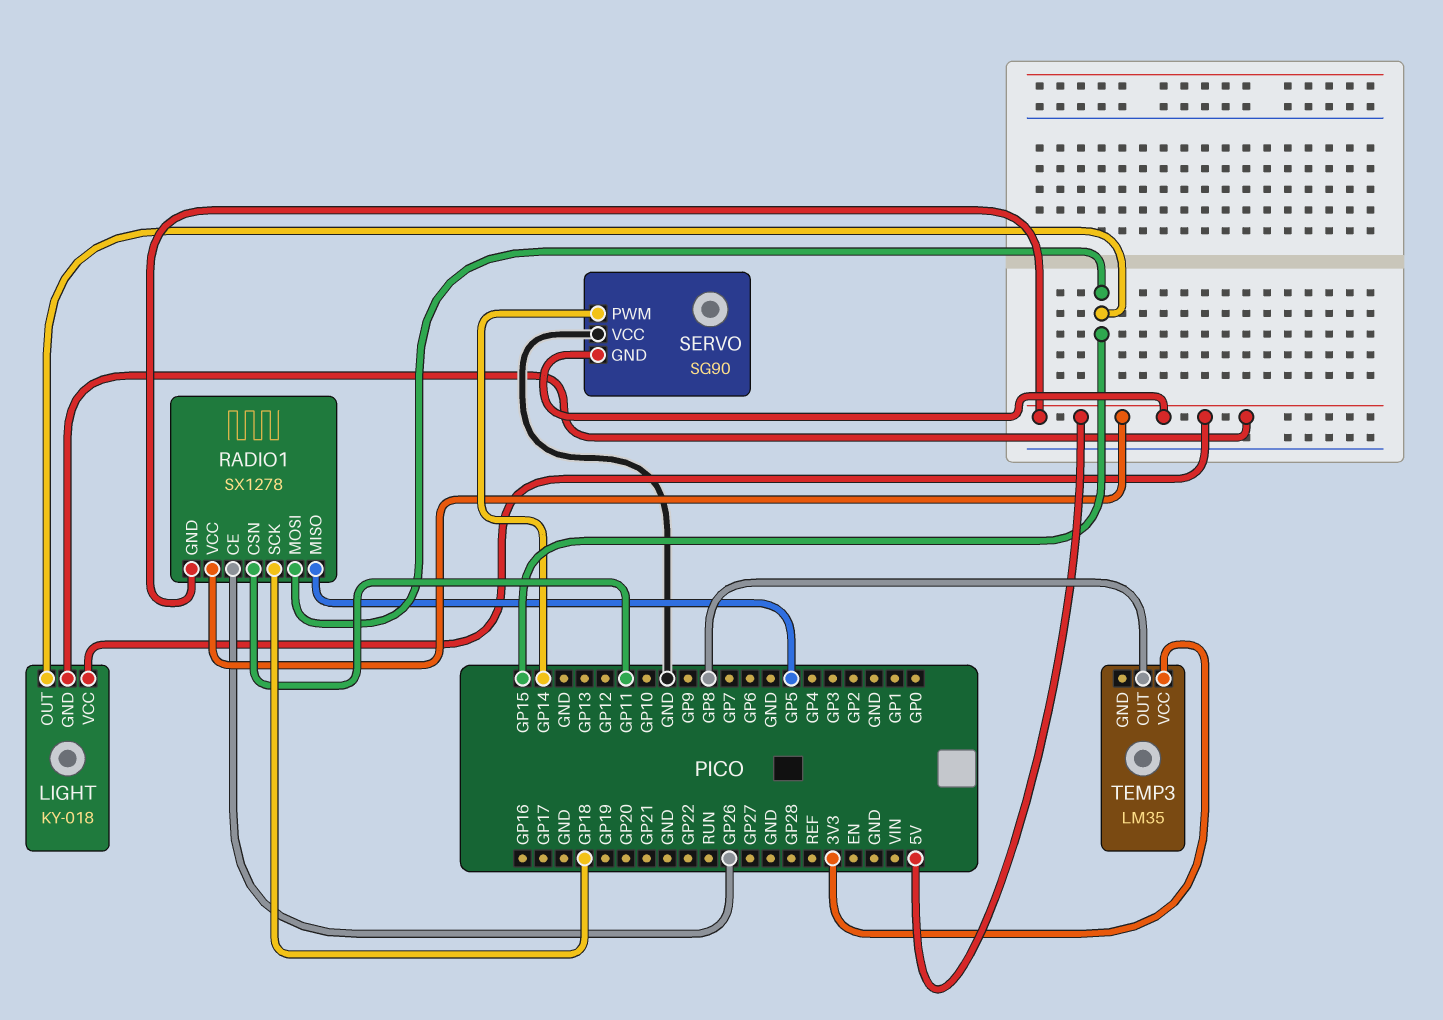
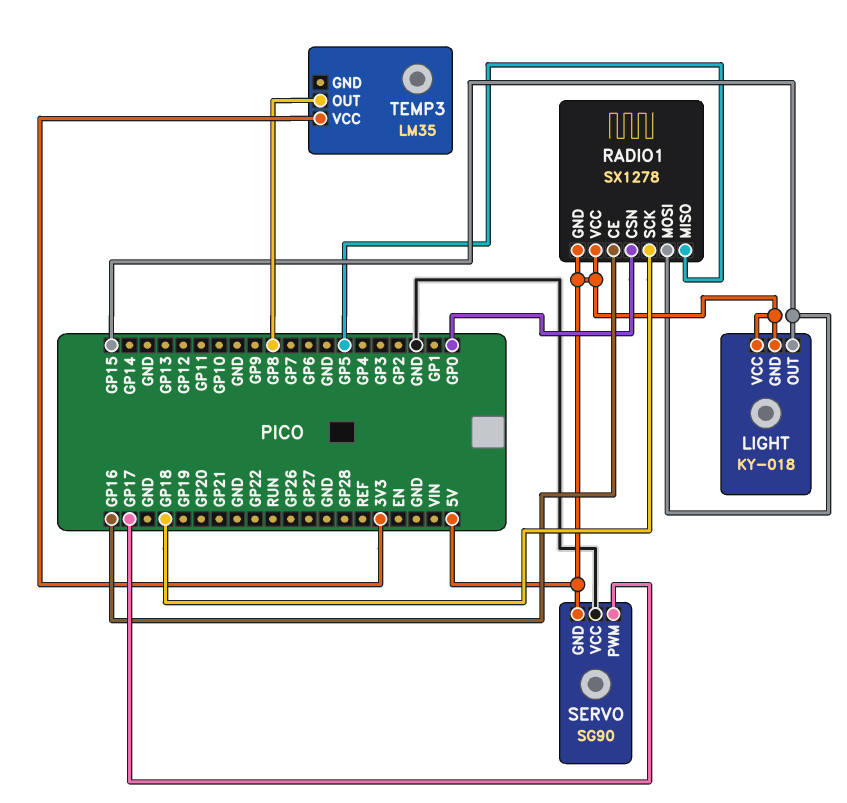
RADIO1 pin CE: GP26 -> GP16
RADIO1 pin CSN: GP11 -> GP0
SERVO pin PWM: GP14 -> GP17

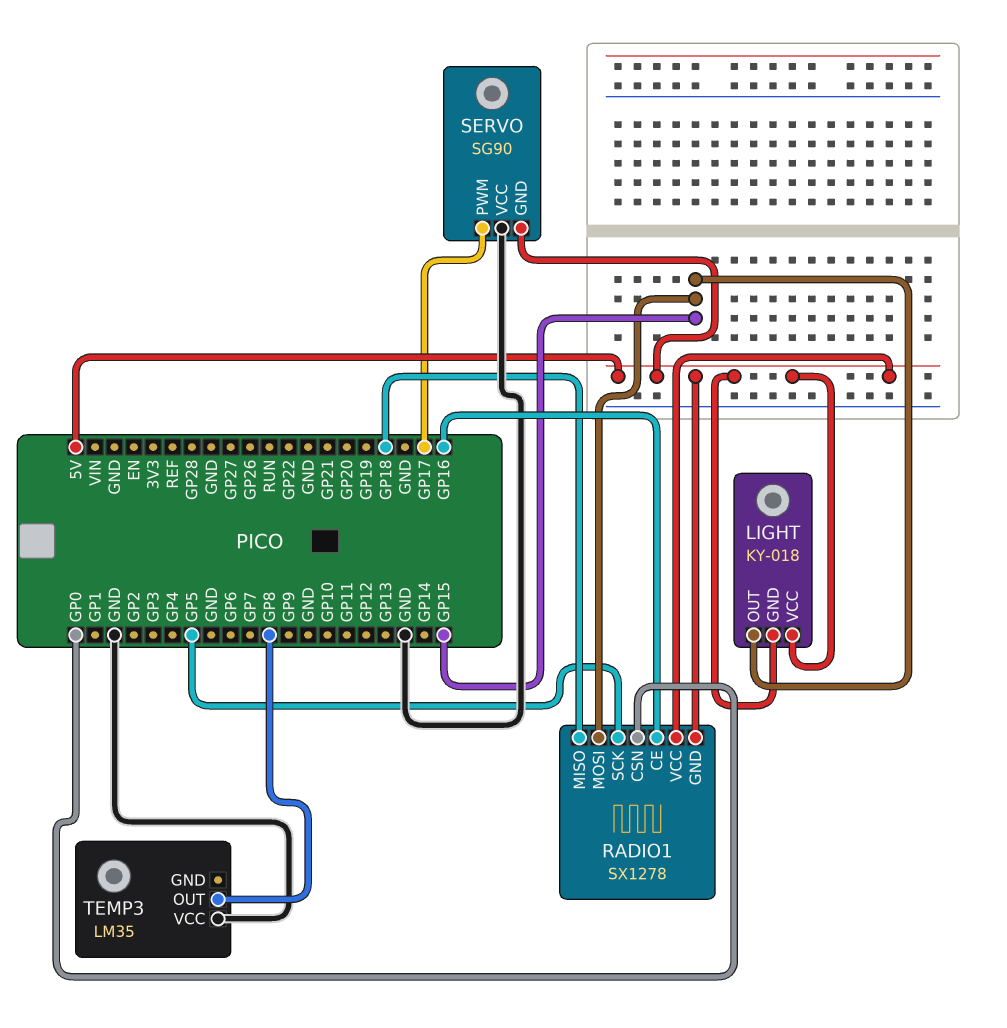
RADIO1 pin MISO: GP5 -> GP18
RADIO1 pin SCK: GP18 -> GP5
TEMP3 pin VCC: 3V3 -> GND

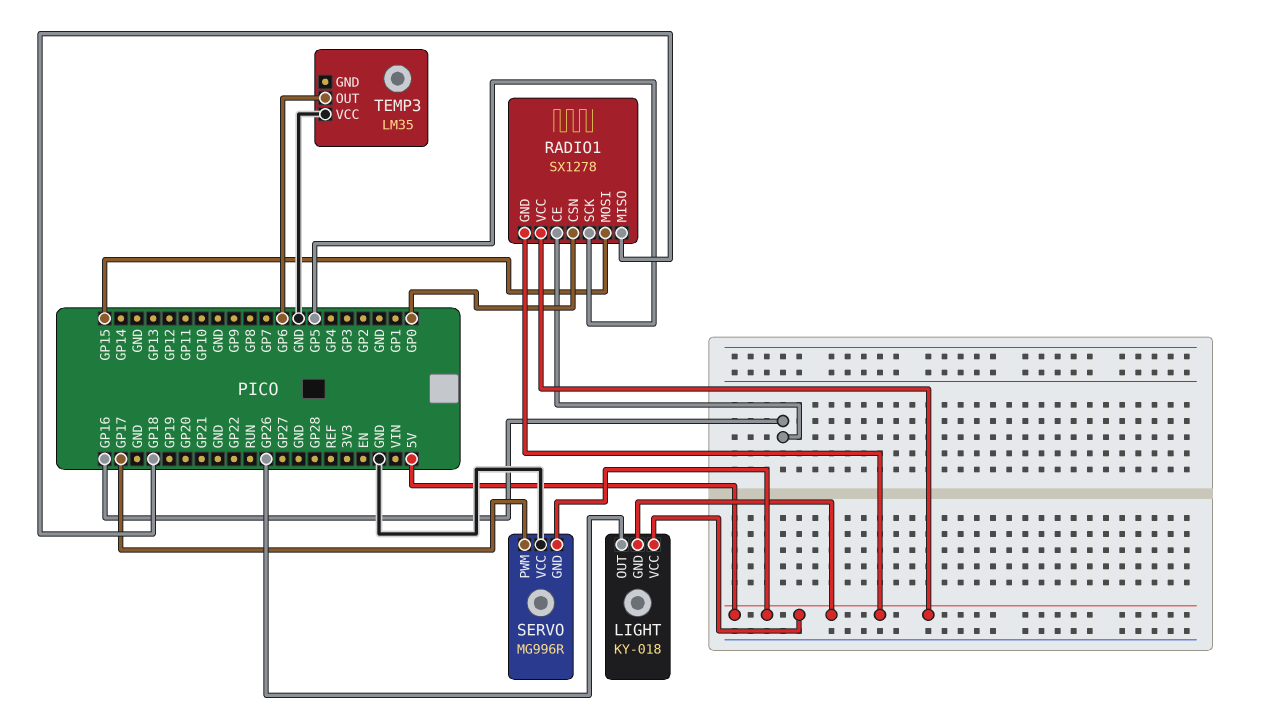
LIGHT pin OUT: GP15 -> GP26
SERVO: SG90 -> MG996R
TEMP3 pin OUT: GP8 -> GP6

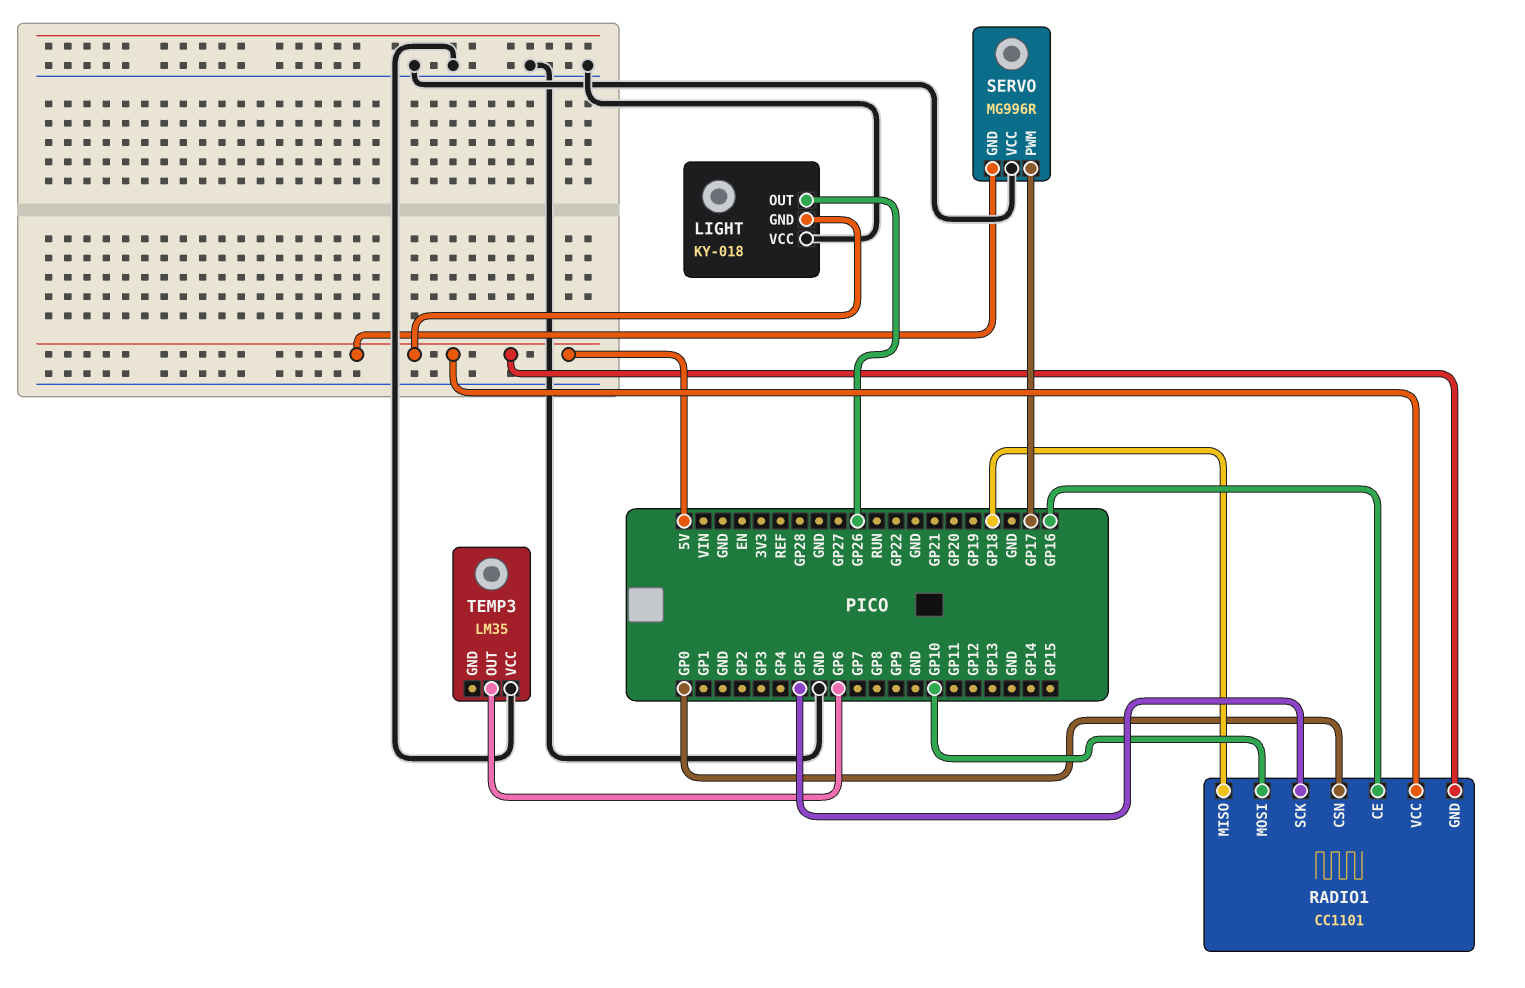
LIGHT pin VCC: 5V -> GND
RADIO1: SX1278 -> CC1101
RADIO1 pin MOSI: GP15 -> GP10

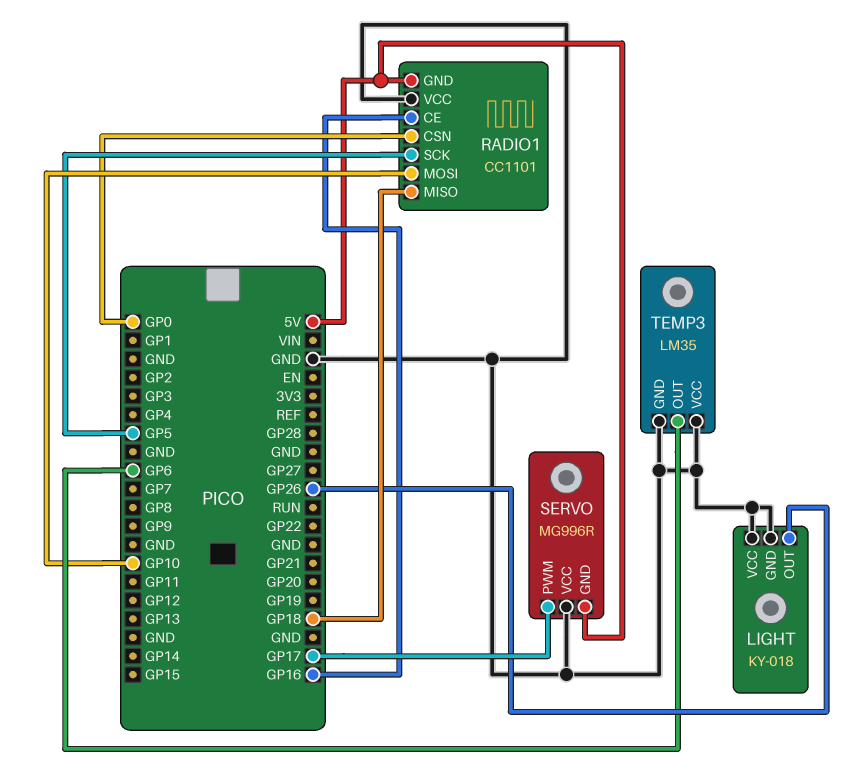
LIGHT pin GND: 5V -> GND
RADIO1 pin VCC: 5V -> GND
TEMP3 pin GND: none -> GND

